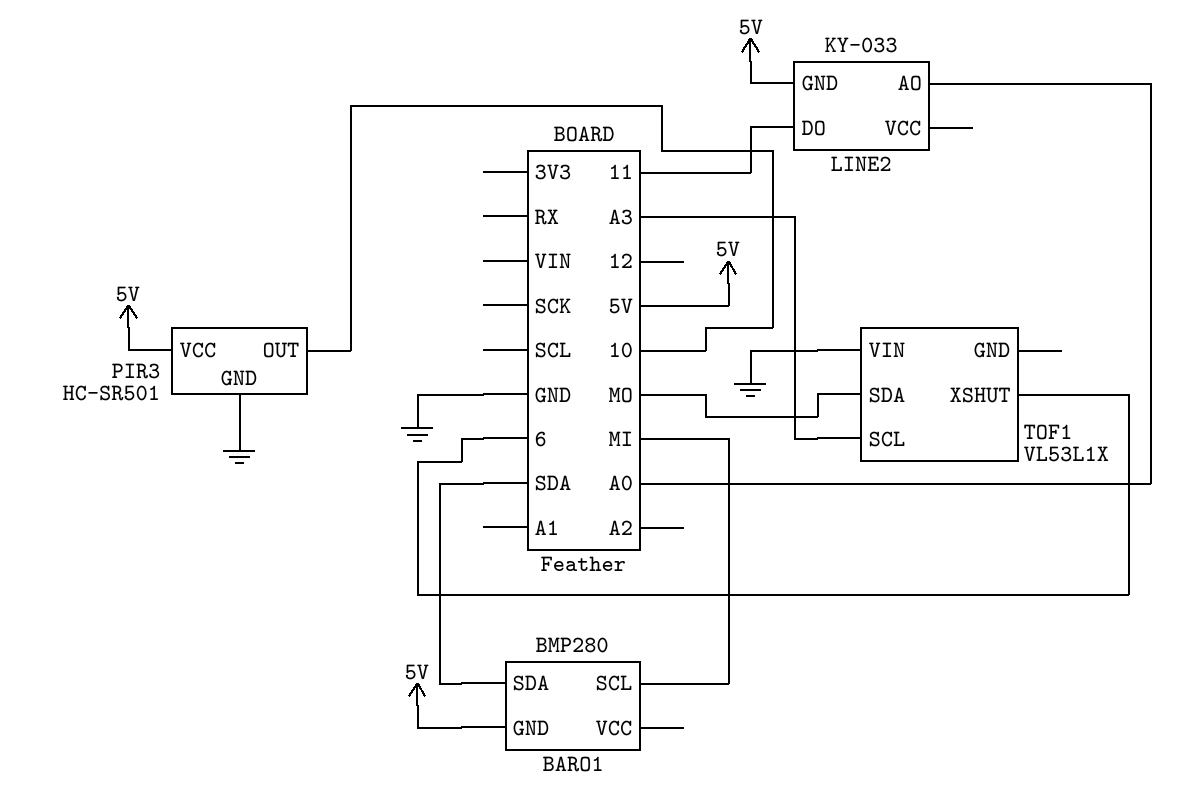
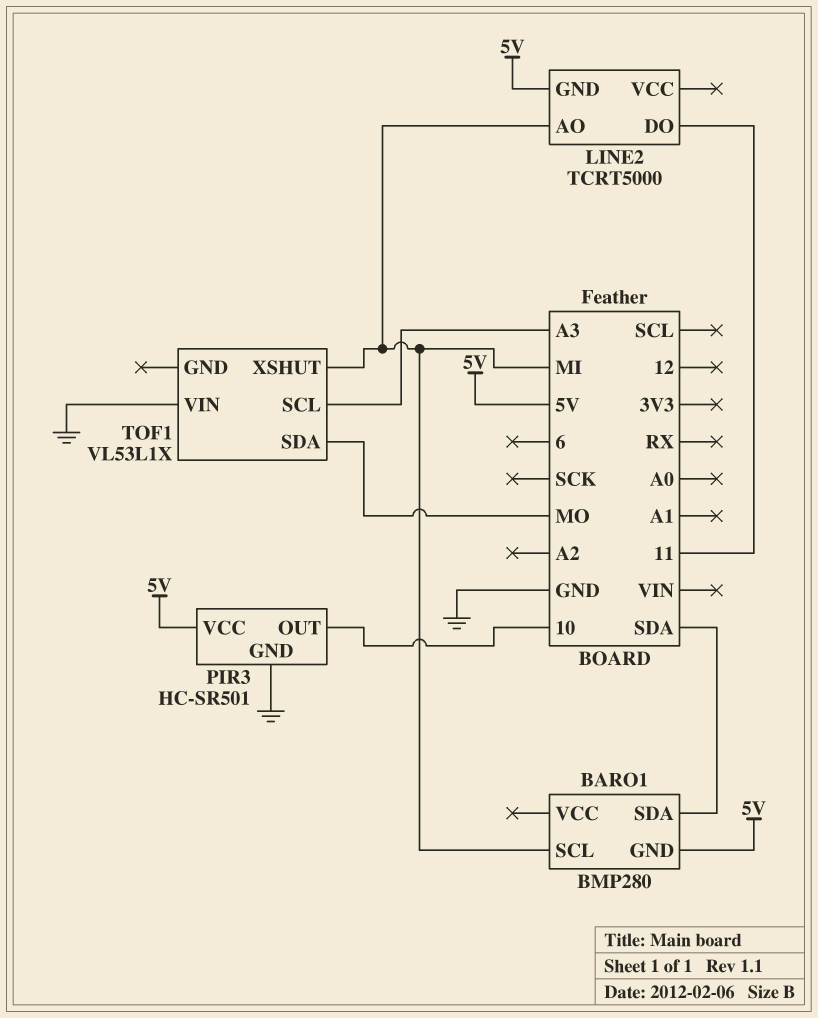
LINE2: KY-033 -> TCRT5000
LINE2 pin AO: A0 -> MI
TOF1 pin XSHUT: 6 -> MI

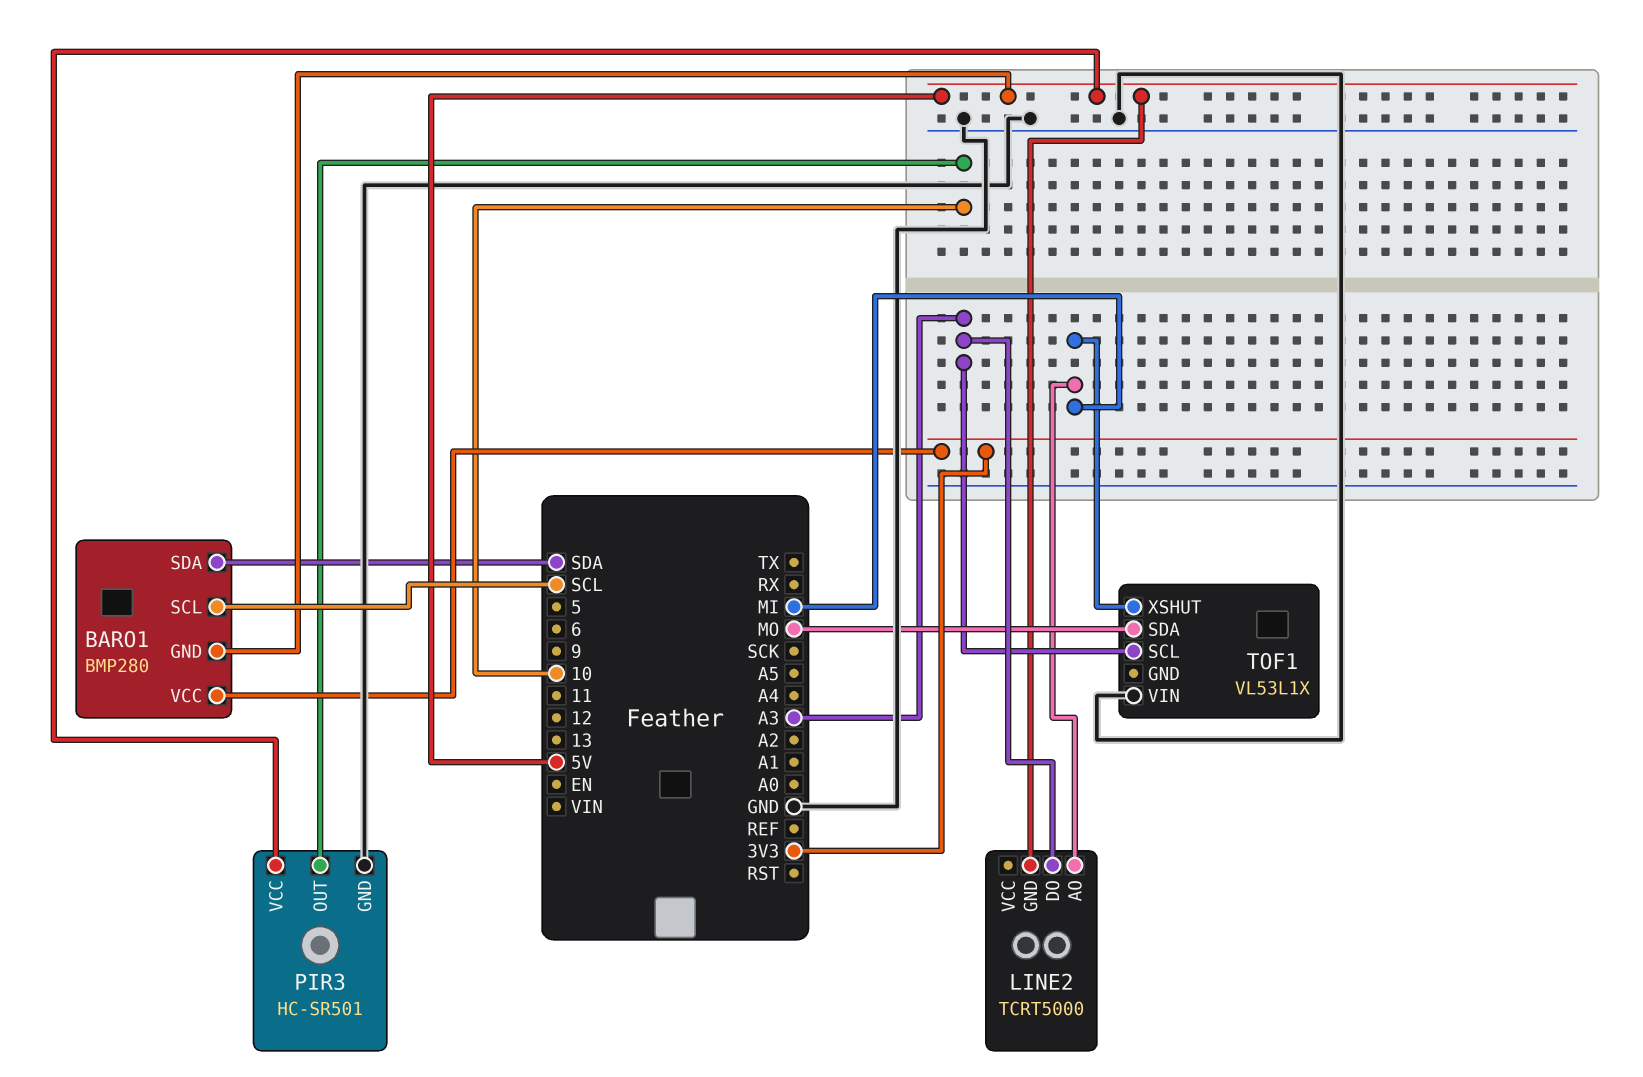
BARO1 pin SCL: MI -> SCL
BARO1 pin VCC: none -> 3V3
LINE2 pin DO: 11 -> A3

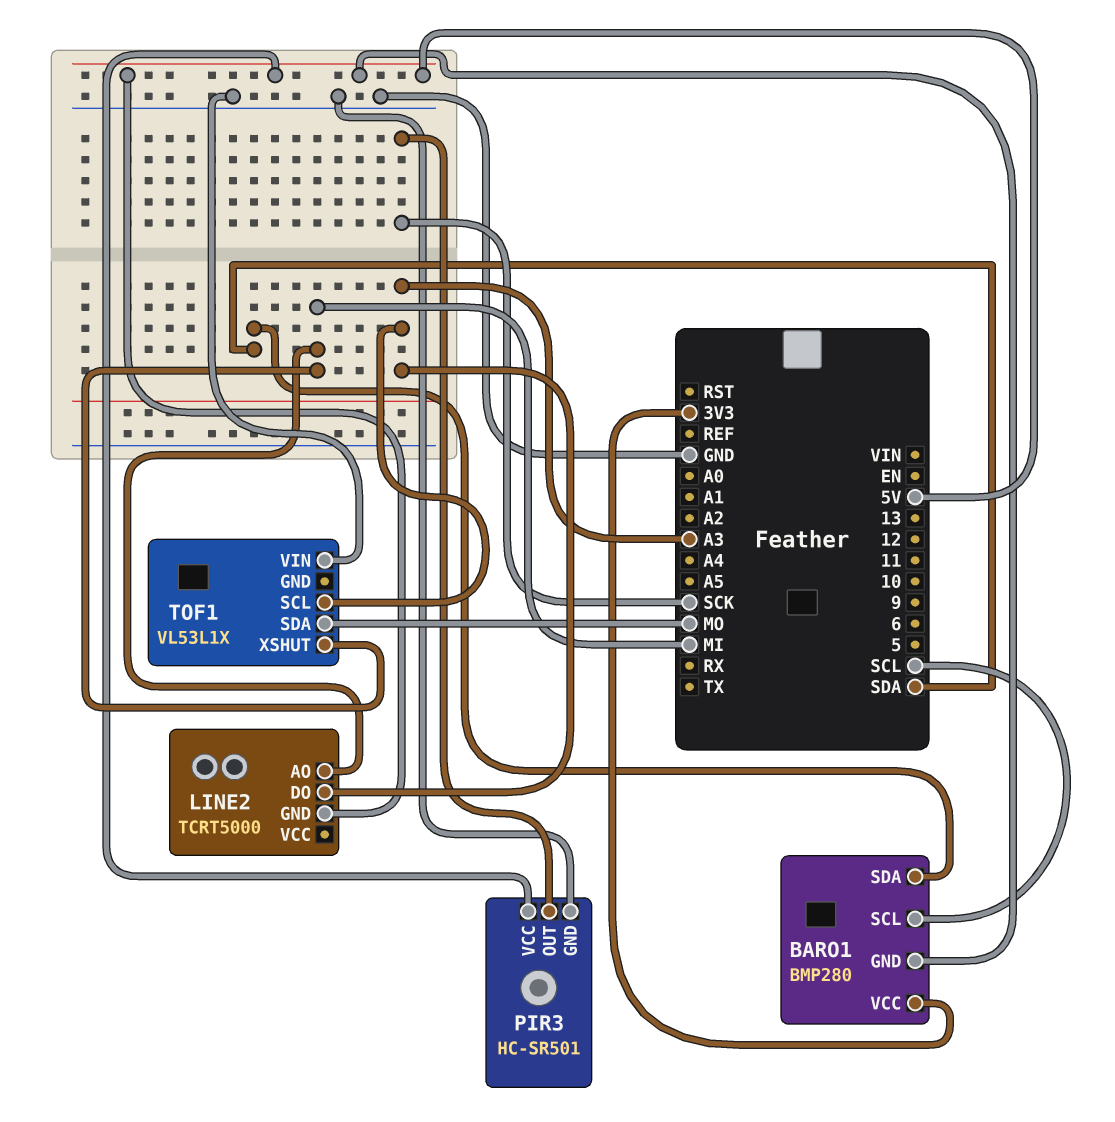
PIR3 pin OUT: 10 -> SCK

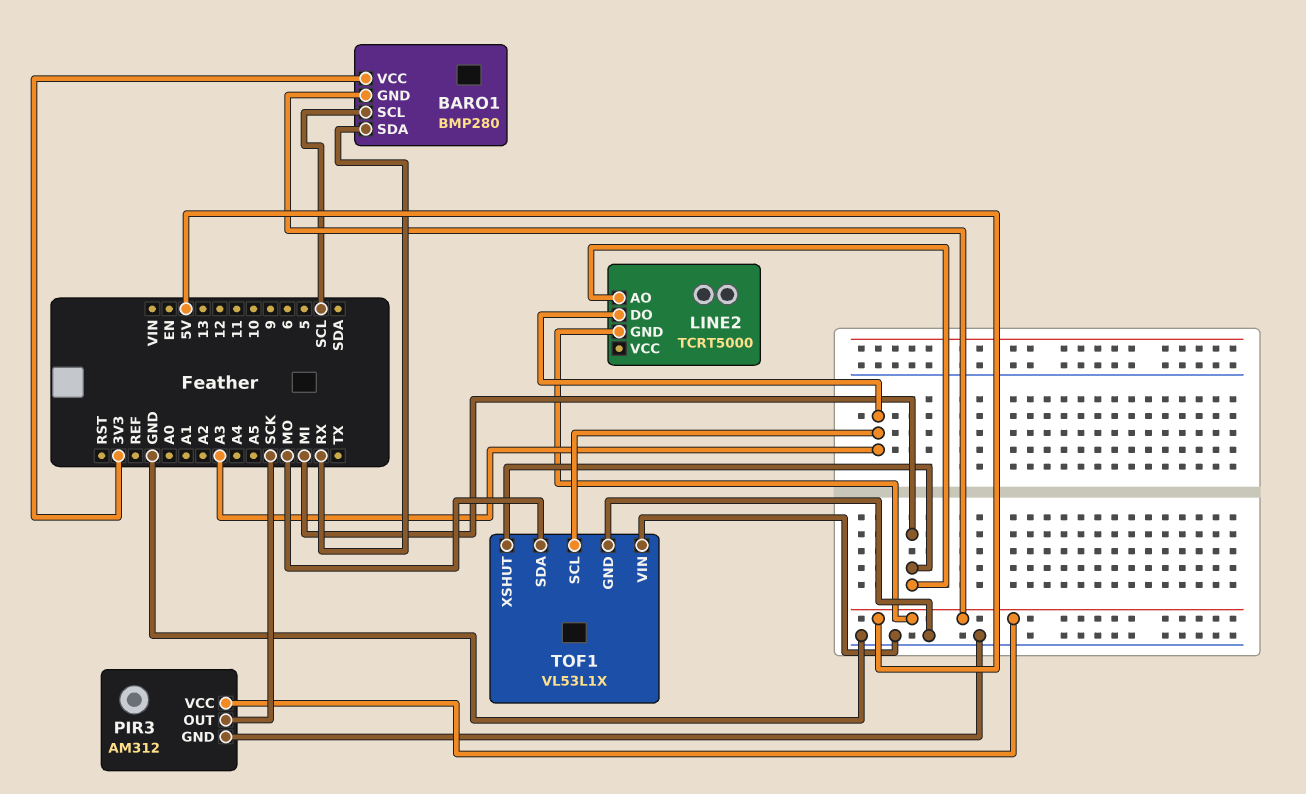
BARO1 pin SDA: SDA -> RX
PIR3: HC-SR501 -> AM312
TOF1 pin GND: none -> GND

